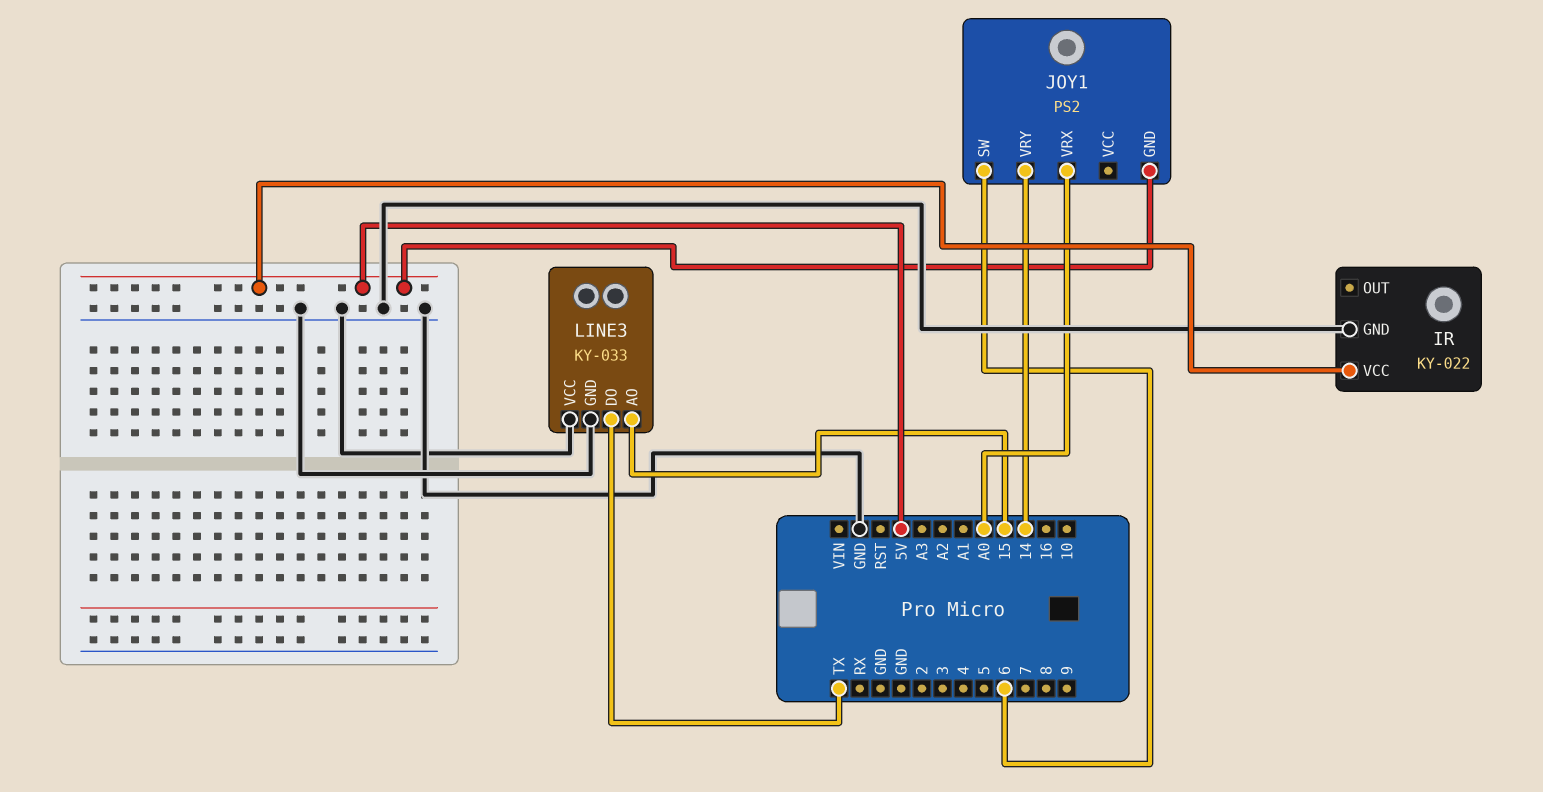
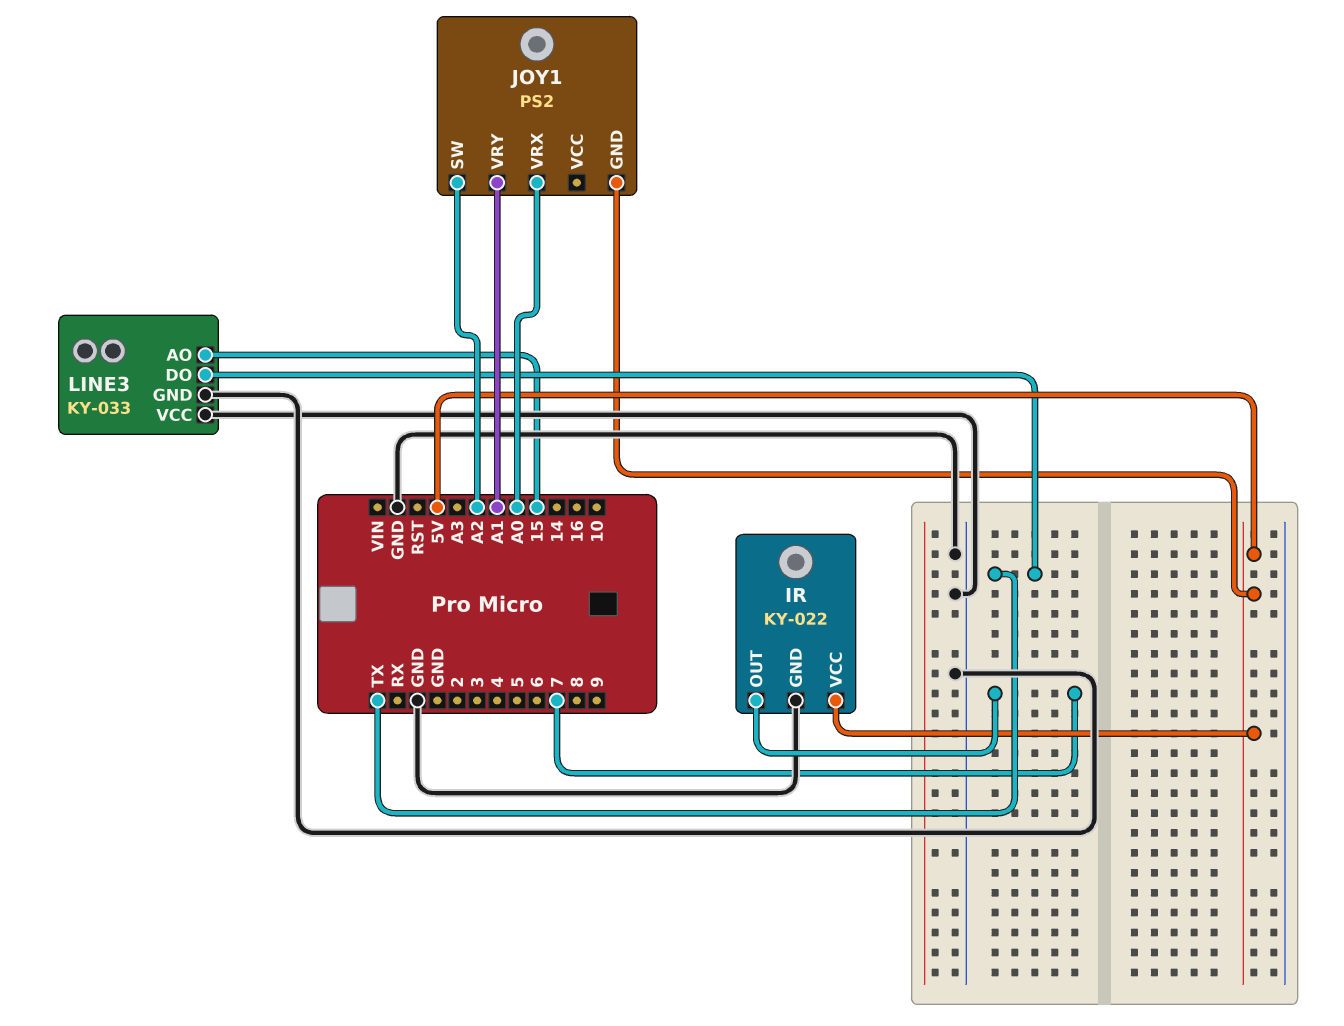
IR pin OUT: none -> 7
JOY1 pin SW: 6 -> A2
JOY1 pin VRY: 14 -> A1

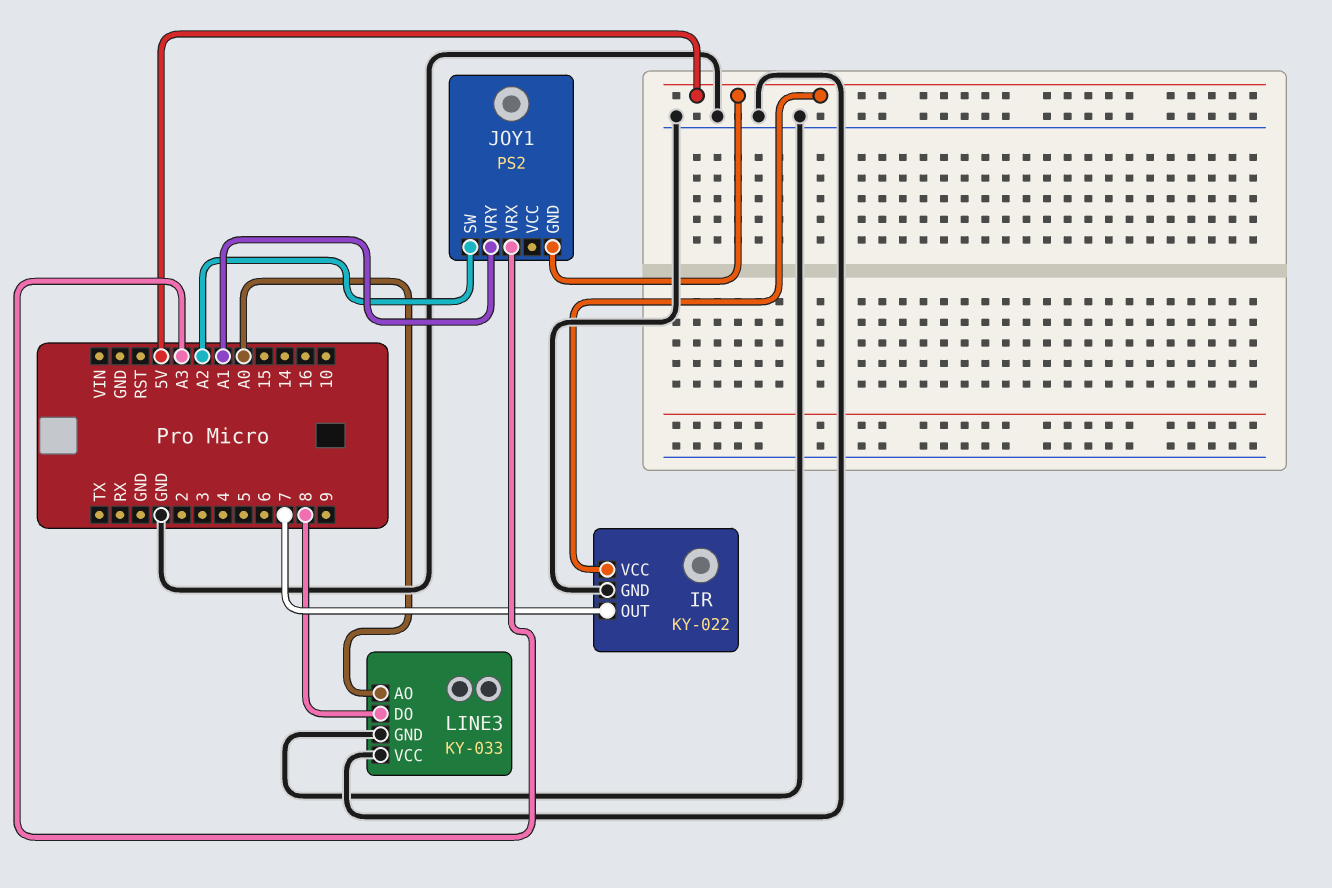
JOY1 pin VRX: A0 -> A3
LINE3 pin AO: 15 -> A0
LINE3 pin DO: TX -> 8

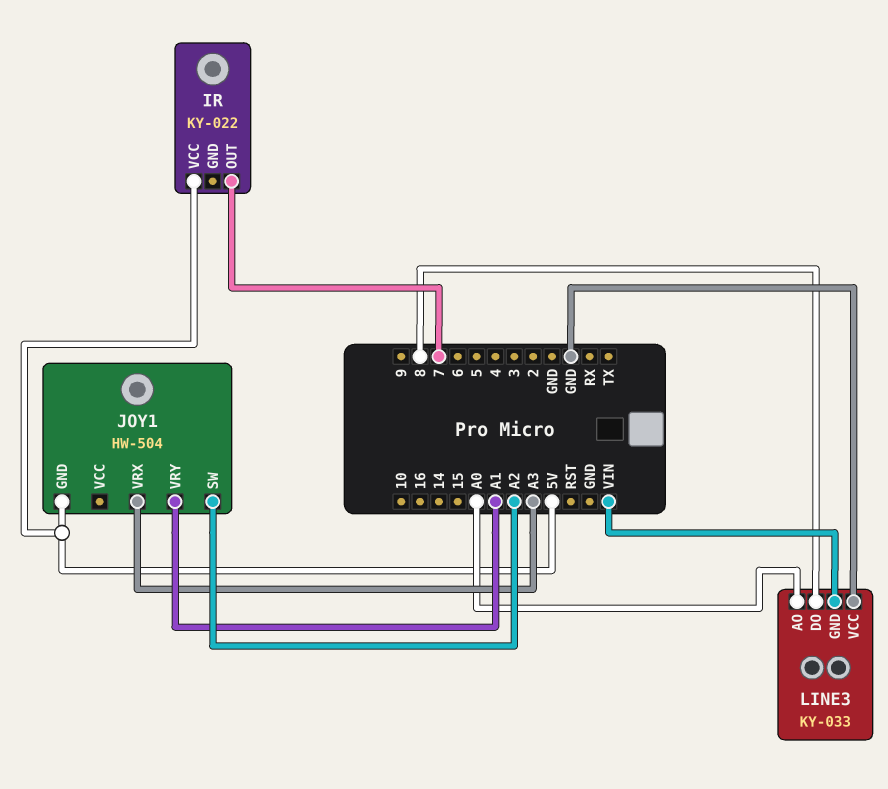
IR pin GND: GND -> none
JOY1: PS2 -> HW-504
LINE3 pin GND: GND -> VIN

